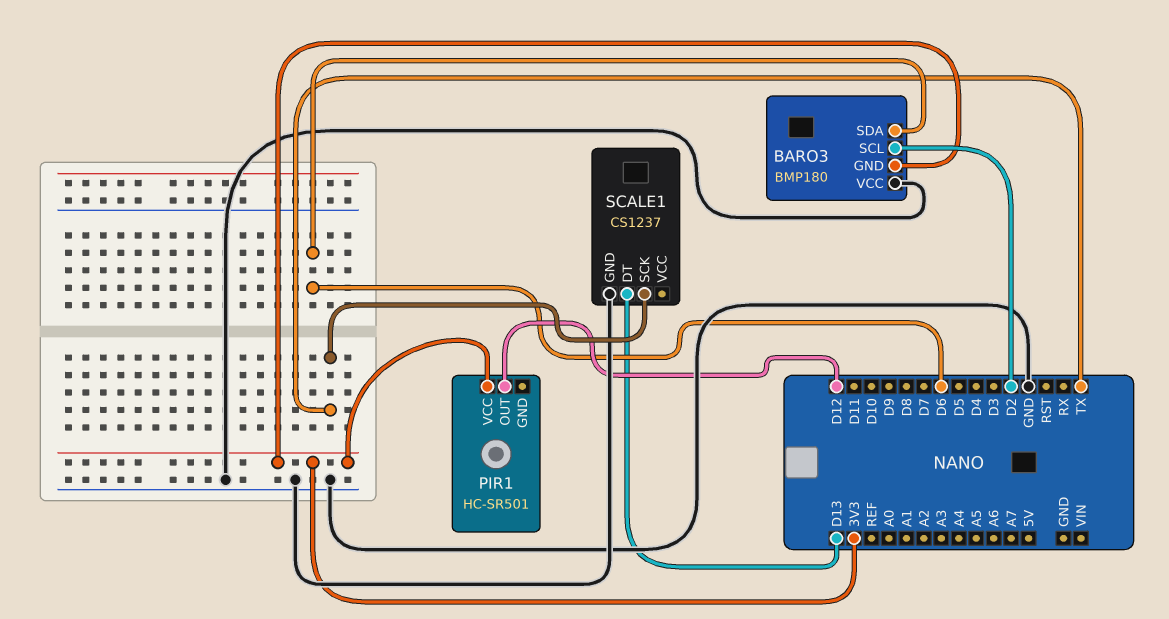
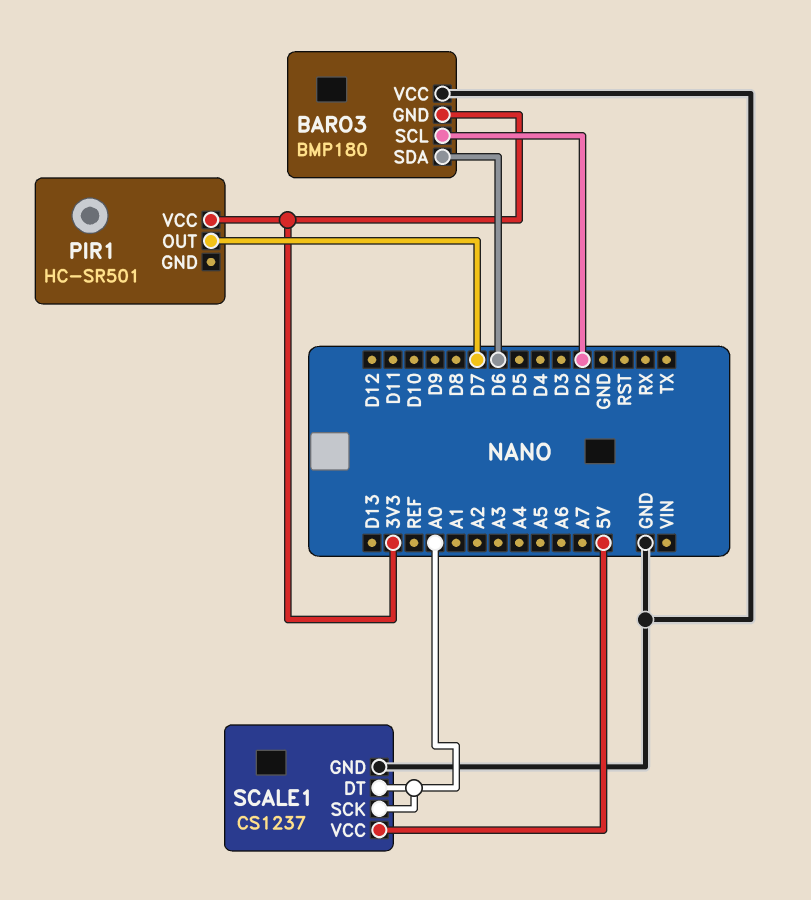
PIR1 pin OUT: D12 -> D7
SCALE1 pin DT: D13 -> A0
SCALE1 pin SCK: TX -> A0
SCALE1 pin VCC: none -> 5V

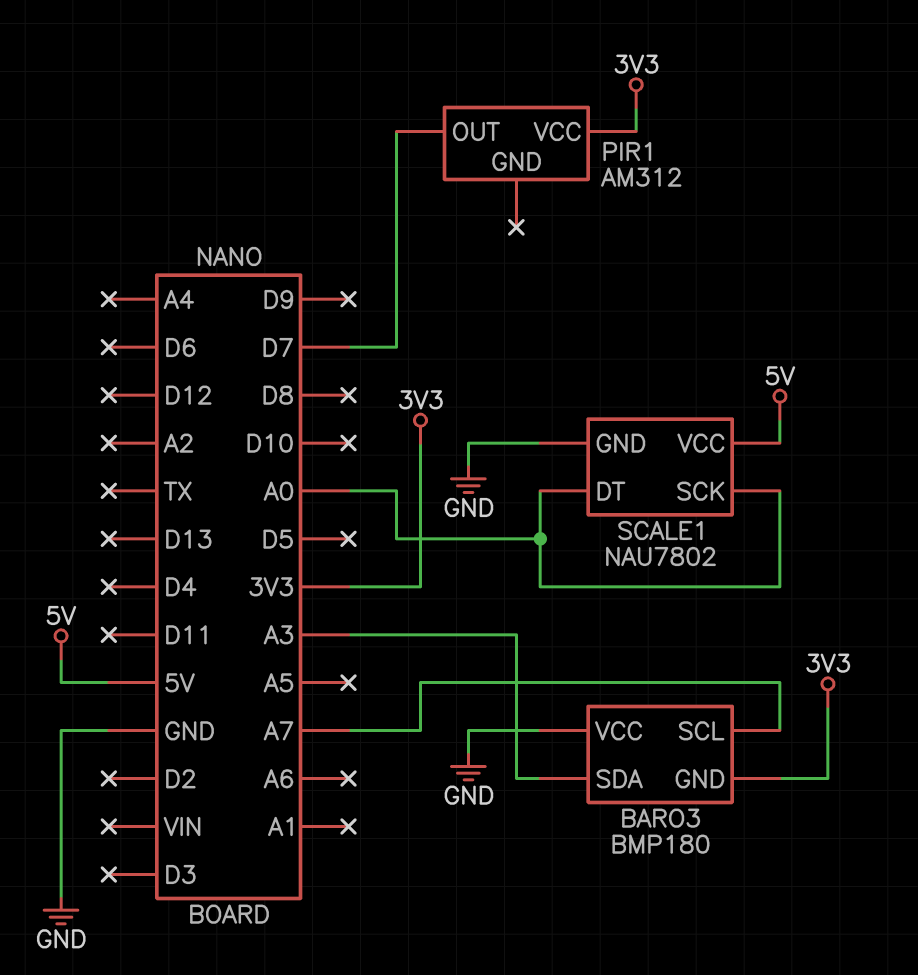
BARO3 pin SCL: D2 -> A7
BARO3 pin SDA: D6 -> A3
PIR1: HC-SR501 -> AM312
SCALE1: CS1237 -> NAU7802

